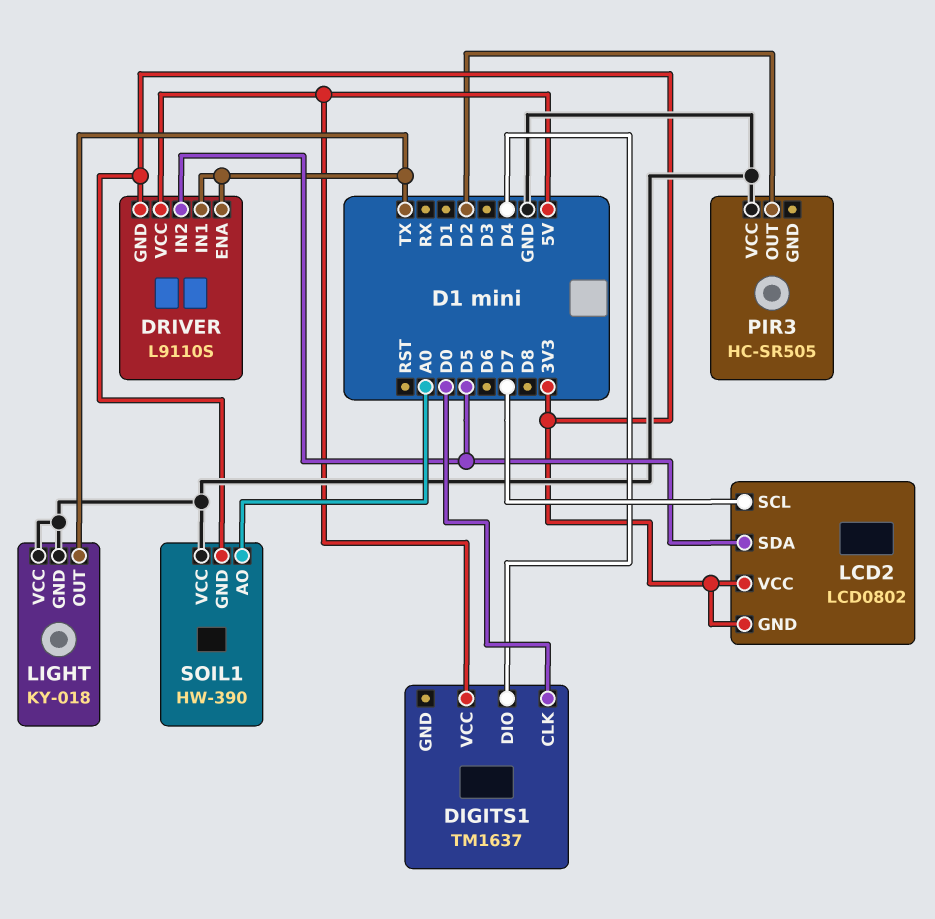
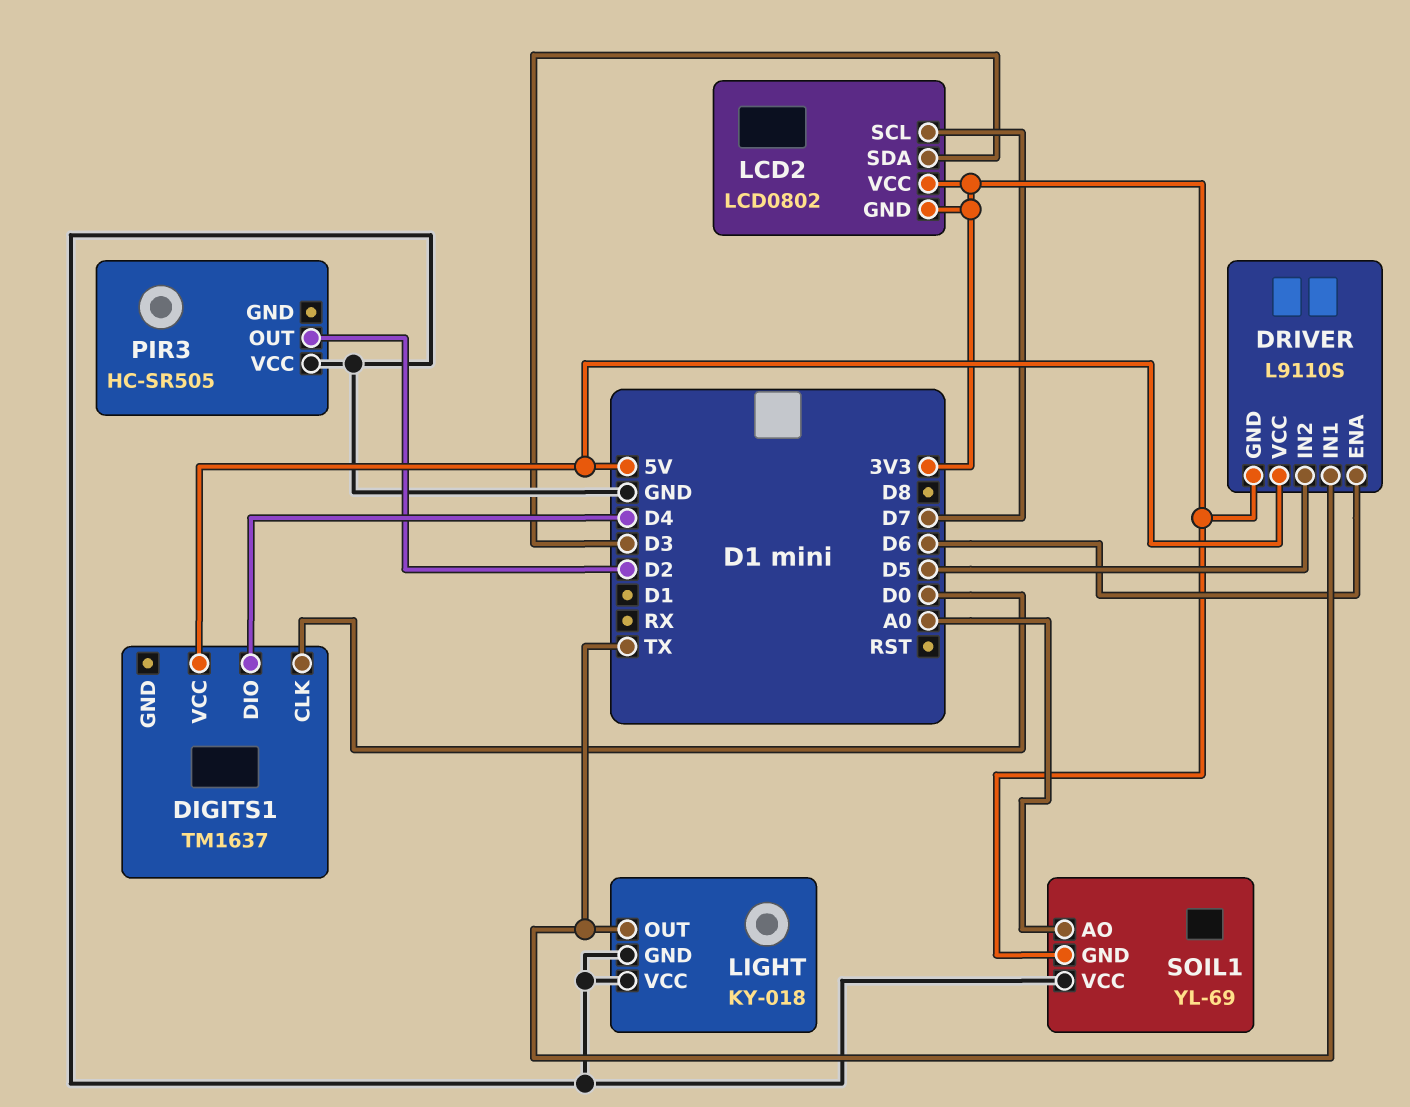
DRIVER pin ENA: TX -> D6
LCD2 pin SDA: D5 -> D3
SOIL1: HW-390 -> YL-69

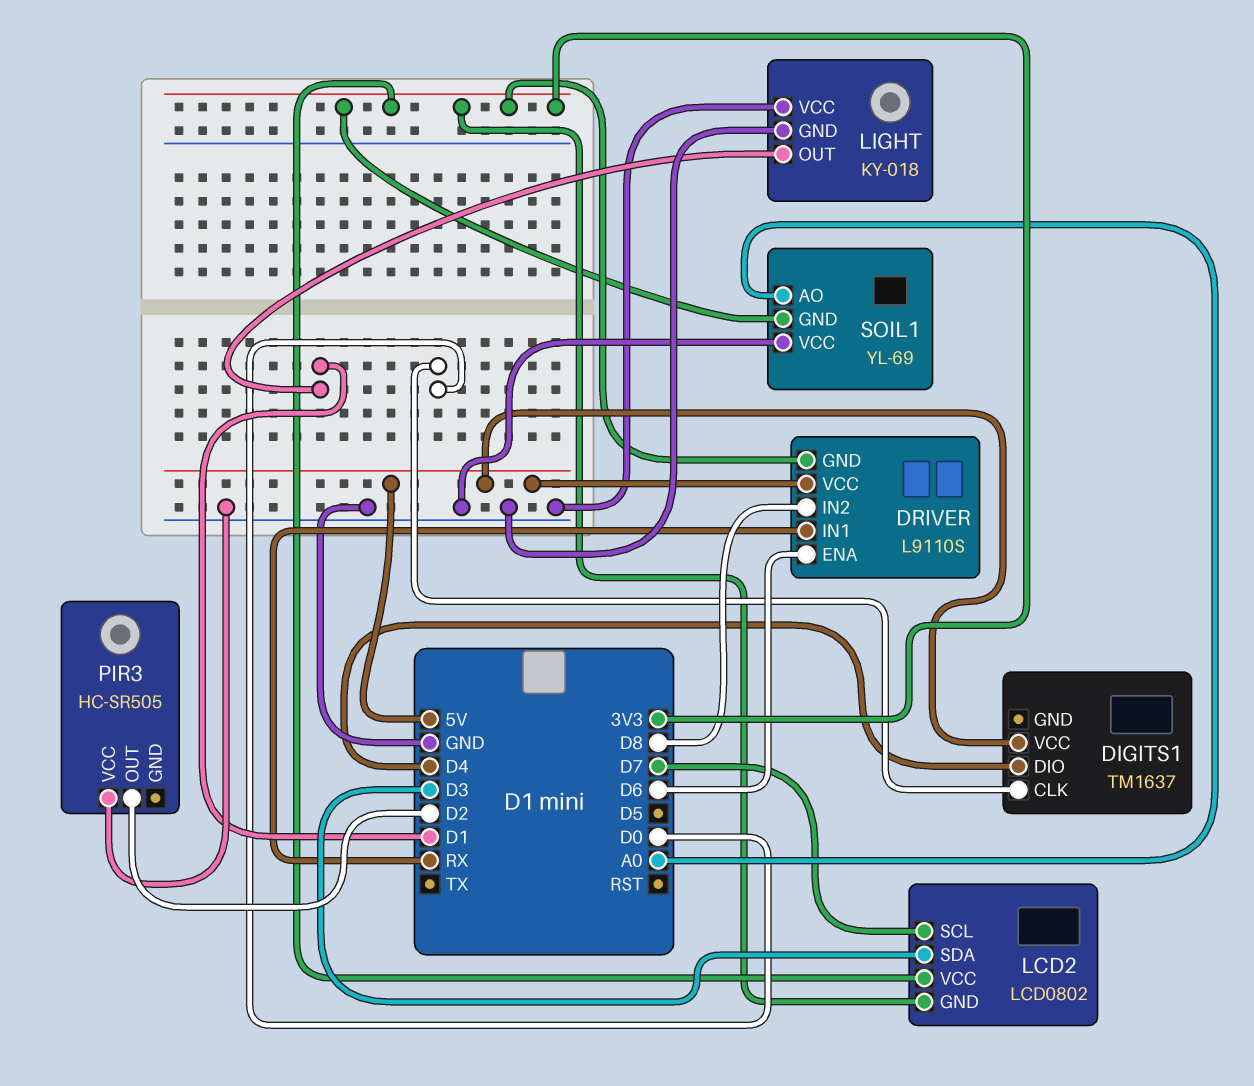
DRIVER pin IN1: TX -> RX
DRIVER pin IN2: D5 -> D8
LIGHT pin OUT: TX -> D1

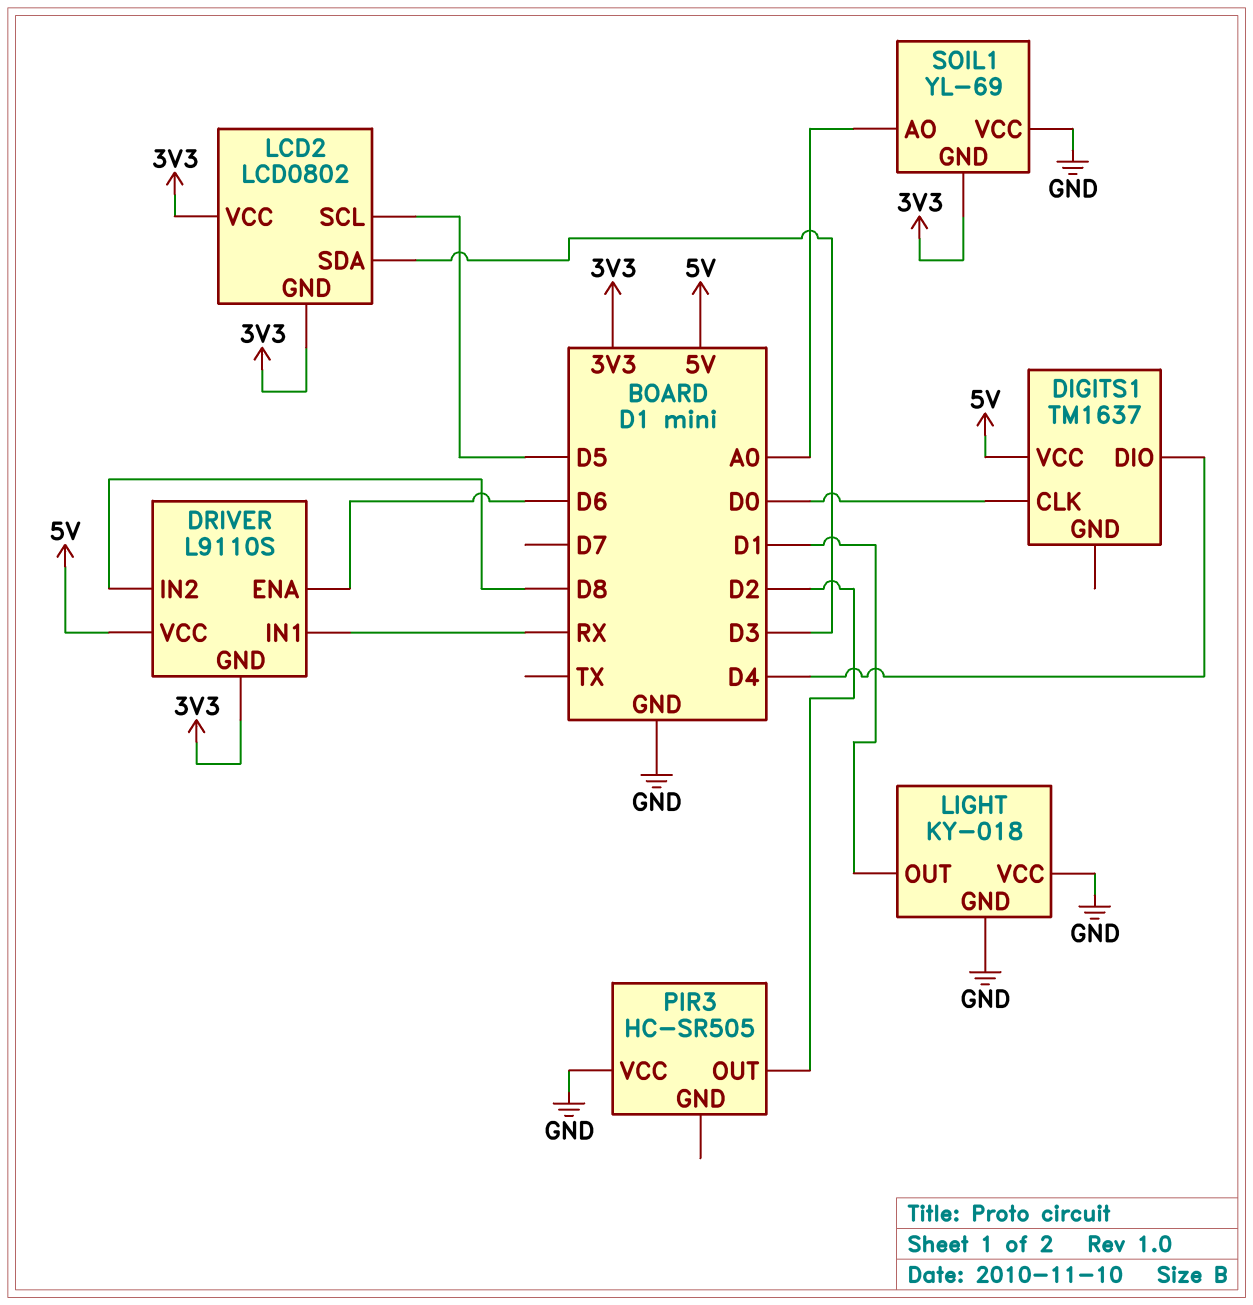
LCD2 pin SCL: D7 -> D5

